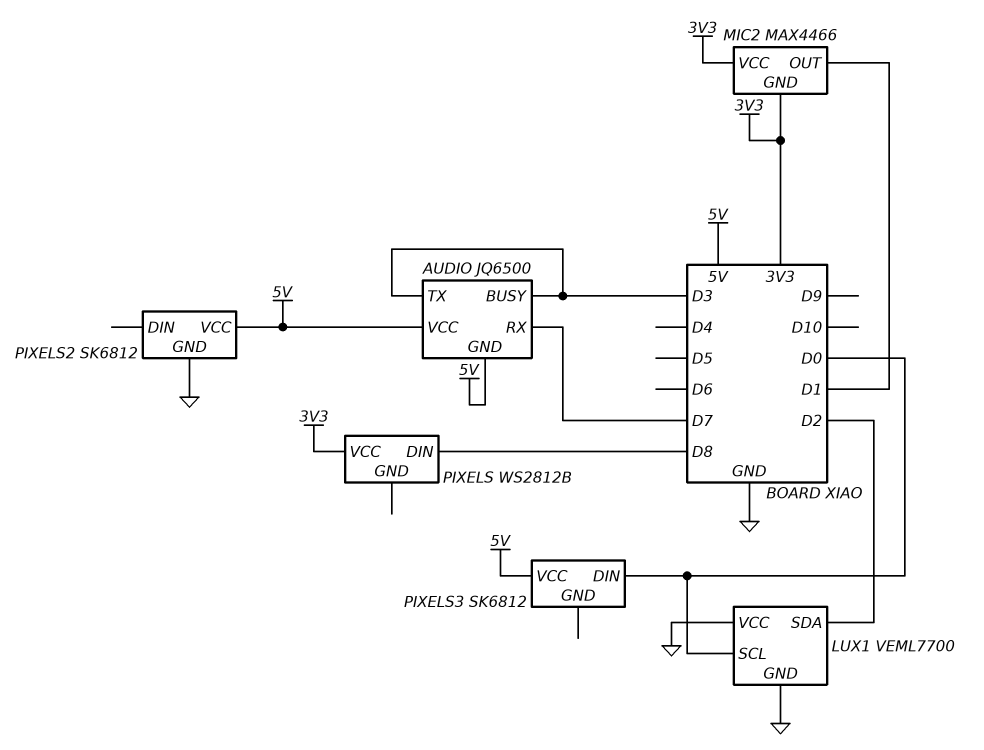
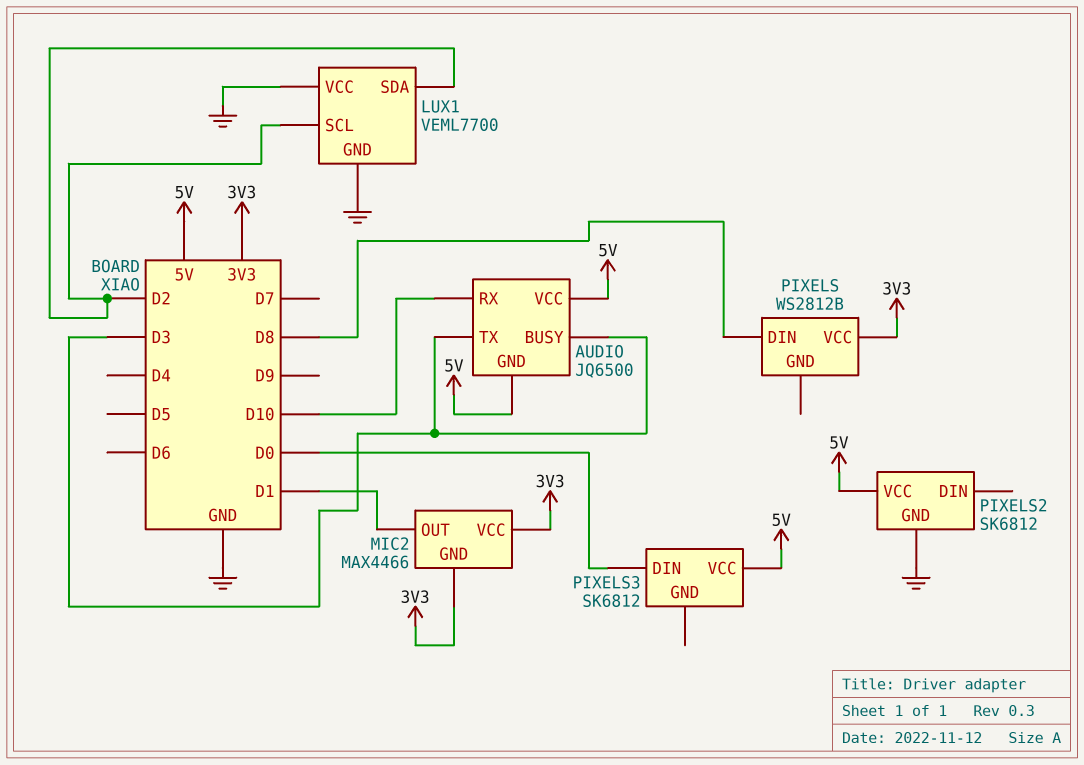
AUDIO pin RX: D7 -> D10
LUX1 pin SCL: D0 -> D2

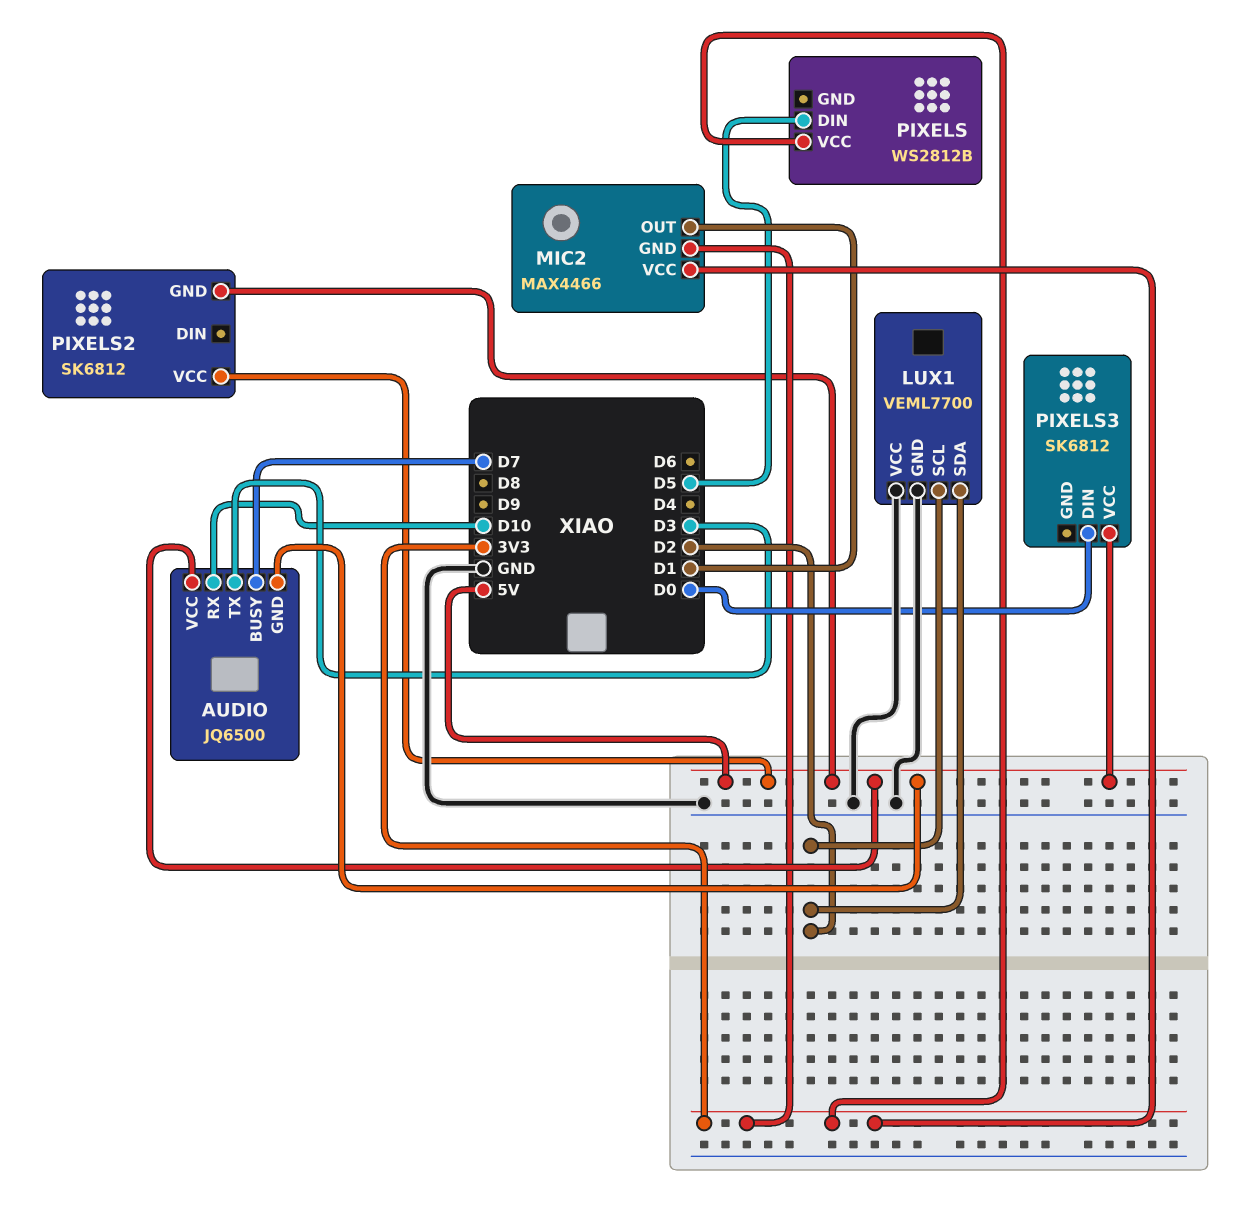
AUDIO pin BUSY: D3 -> D7
PIXELS pin DIN: D8 -> D5
PIXELS2 pin GND: GND -> 5V

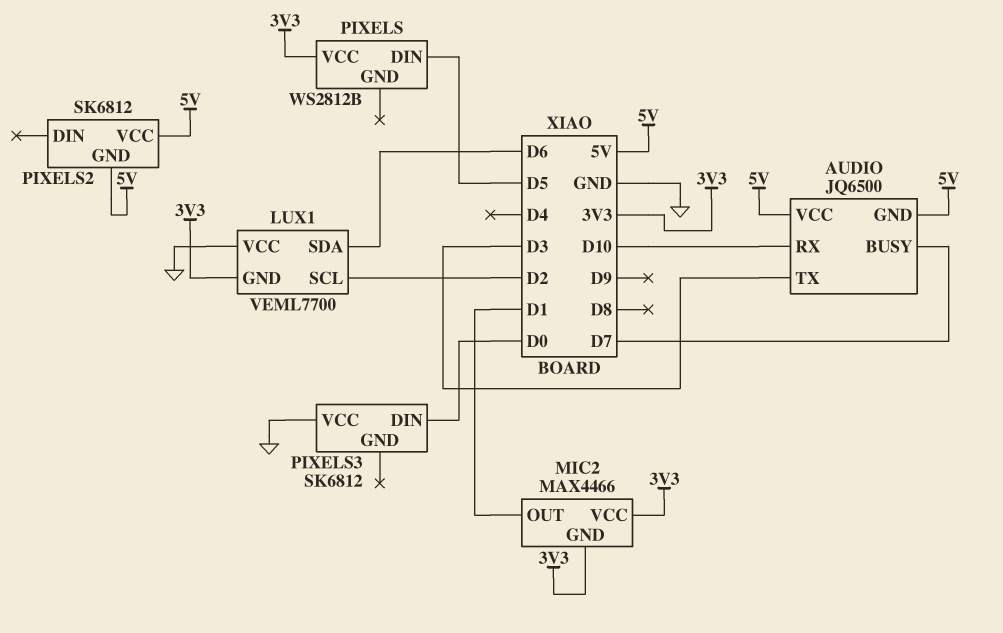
LUX1 pin GND: GND -> 3V3
LUX1 pin SDA: D2 -> D6
PIXELS3 pin VCC: 5V -> GND

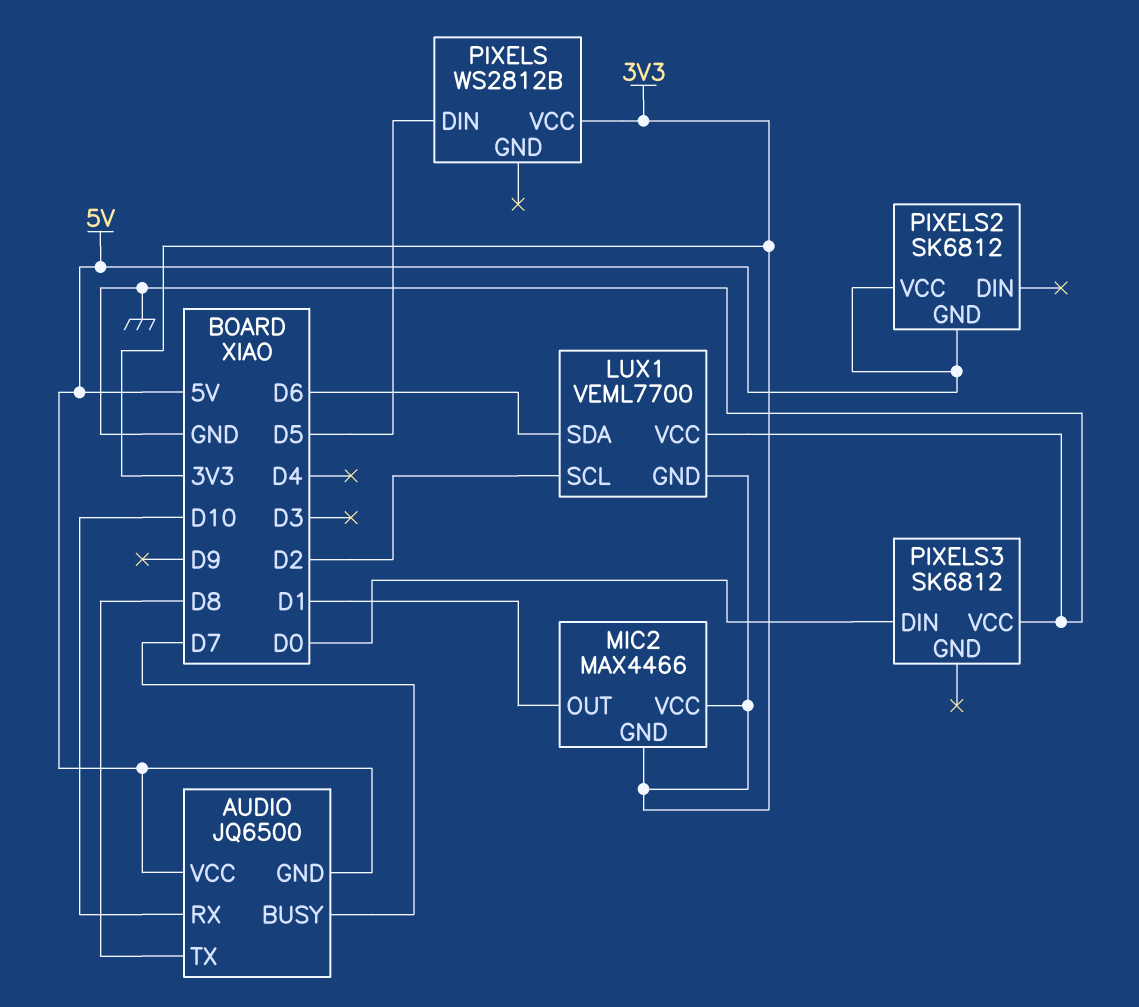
AUDIO pin TX: D3 -> D8

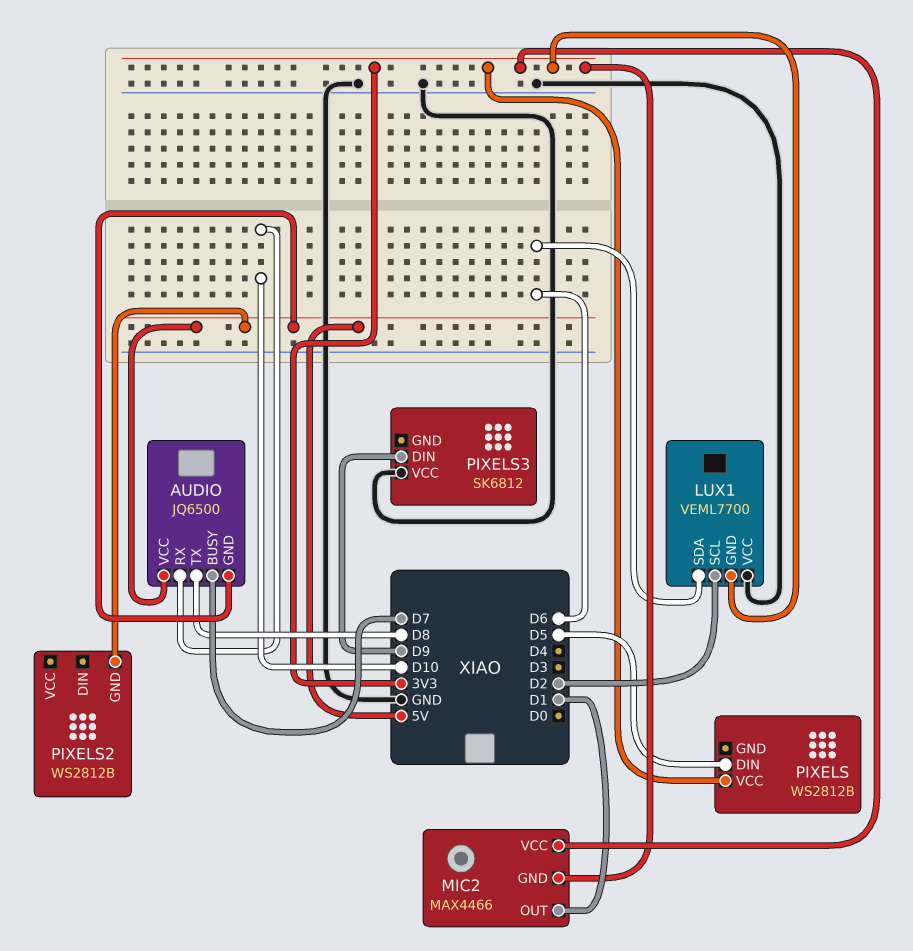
PIXELS2: SK6812 -> WS2812B
PIXELS2 pin VCC: 5V -> none
PIXELS3 pin DIN: D0 -> D9

